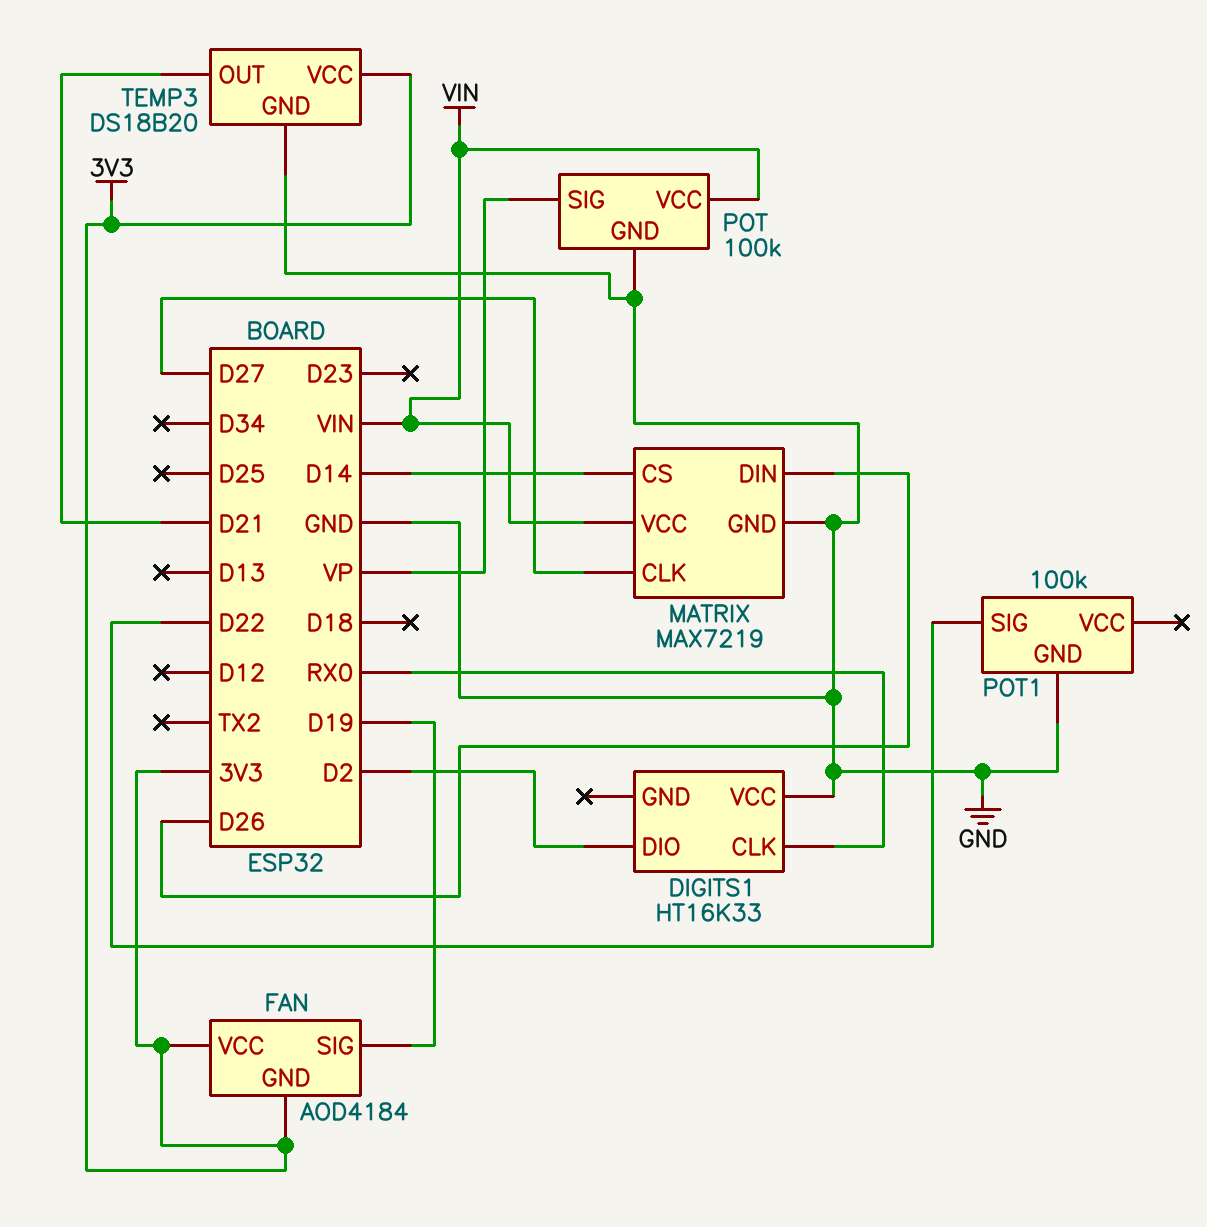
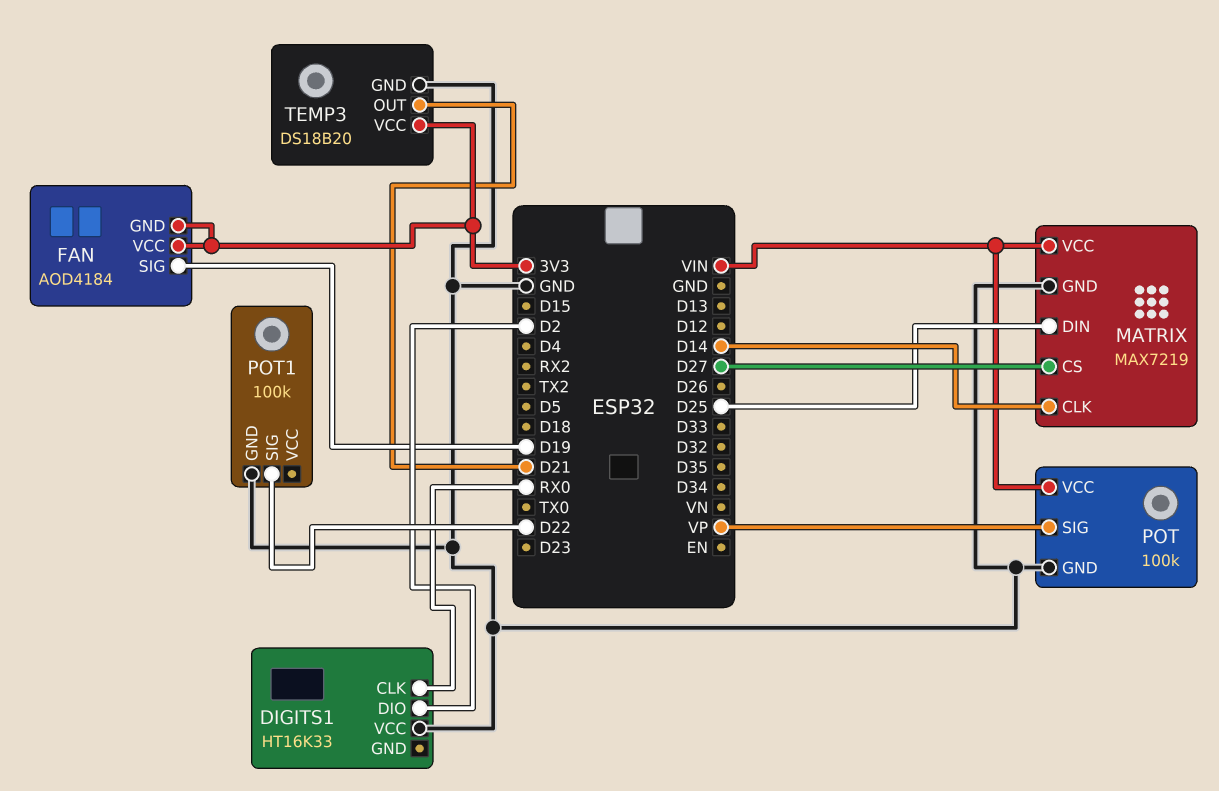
MATRIX pin CLK: D27 -> D14
MATRIX pin CS: D14 -> D27
MATRIX pin DIN: D26 -> D25

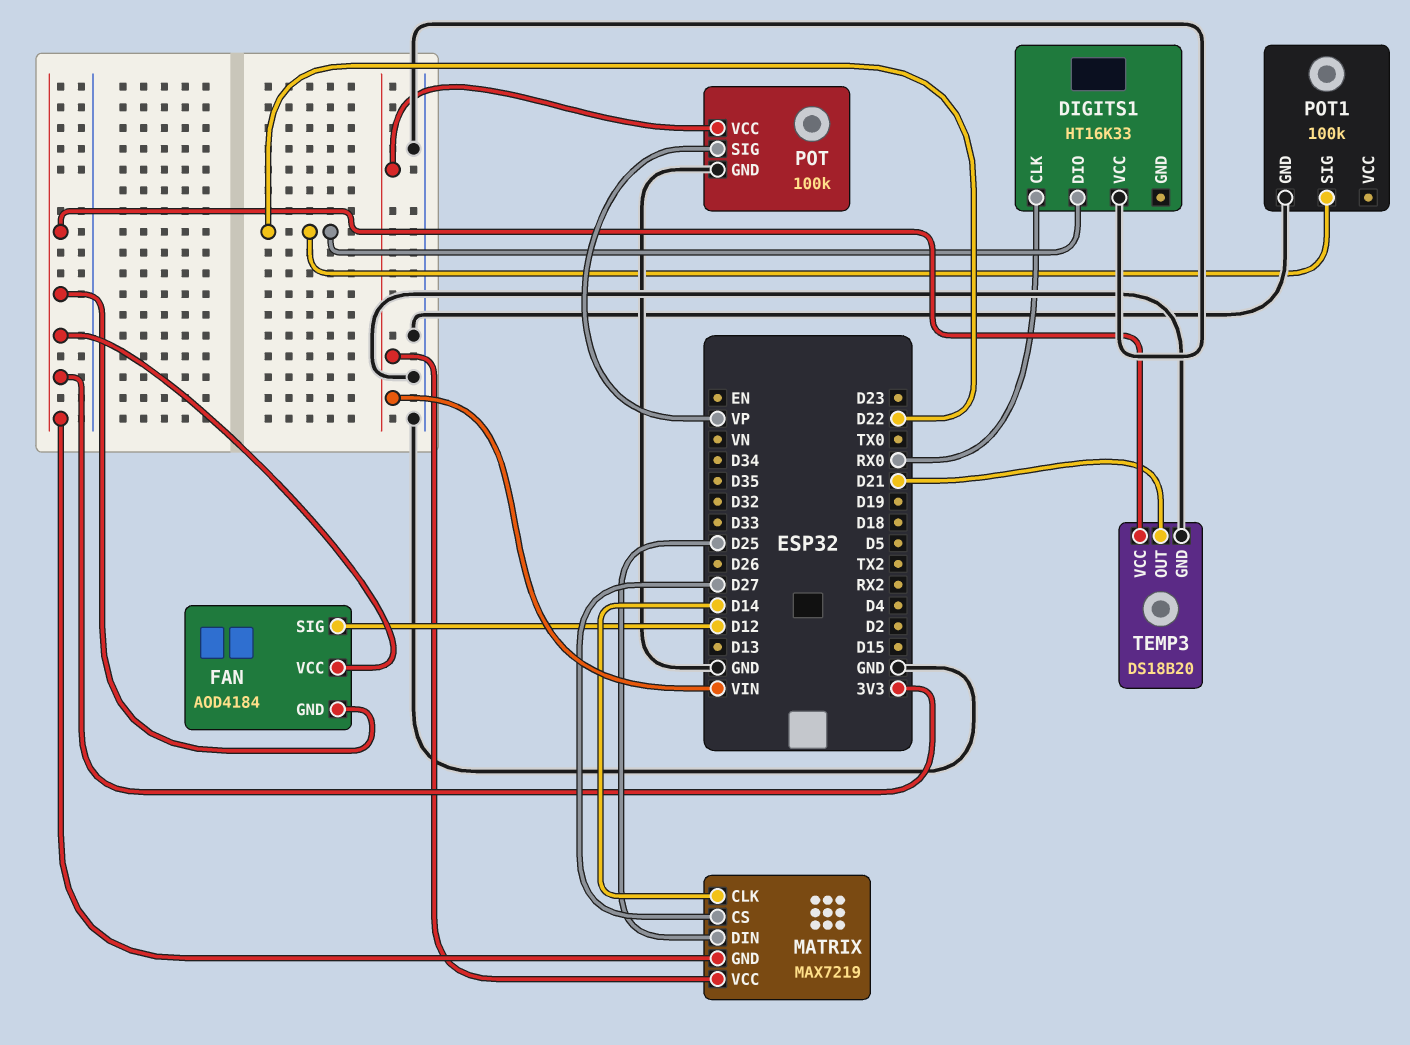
DIGITS1 pin DIO: D2 -> D22
FAN pin SIG: D19 -> D12
MATRIX pin GND: GND -> 3V3

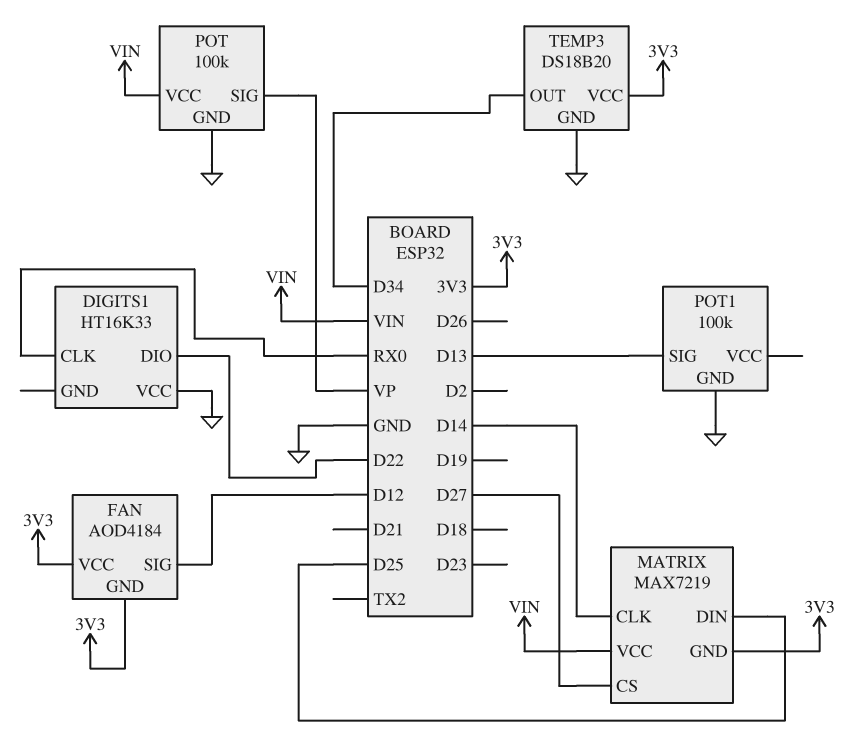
POT1 pin SIG: D22 -> D13
TEMP3 pin OUT: D21 -> D34

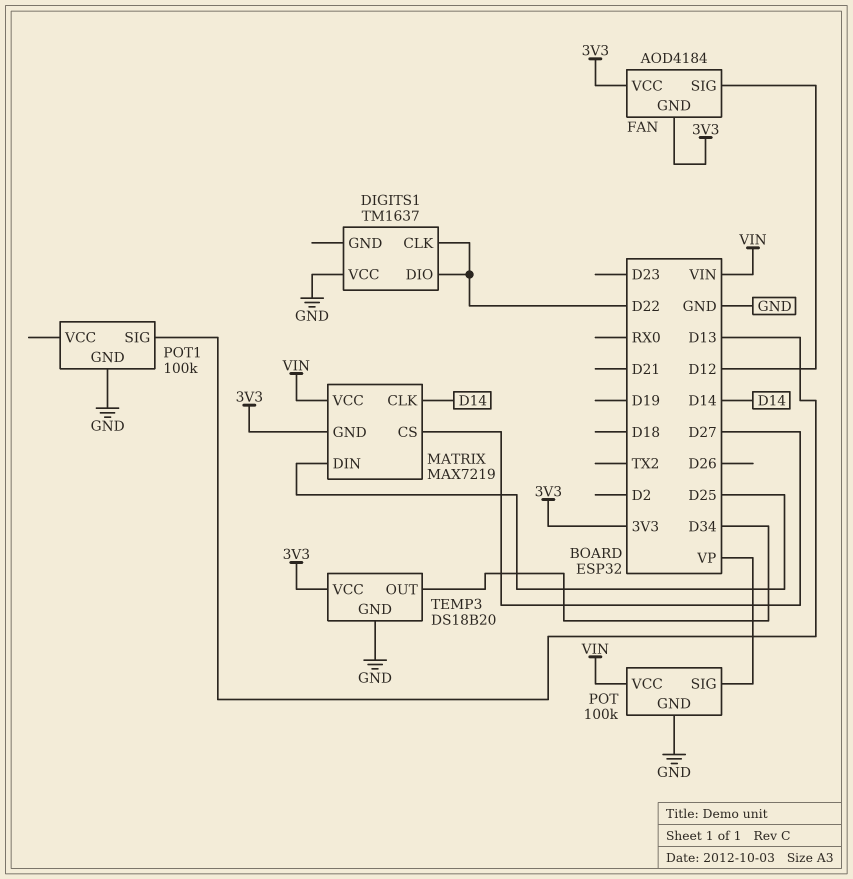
DIGITS1: HT16K33 -> TM1637
DIGITS1 pin CLK: RX0 -> D22

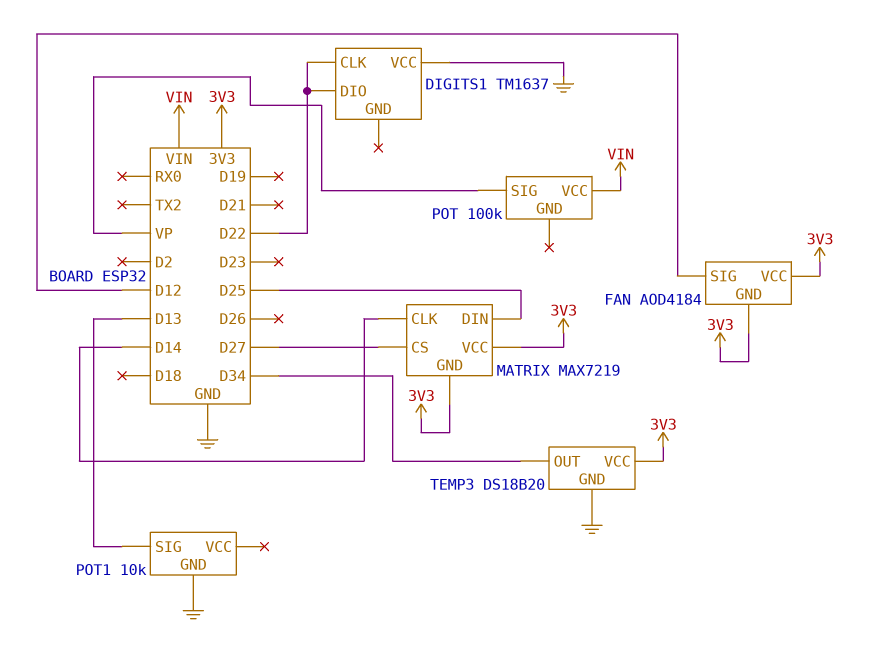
MATRIX pin VCC: VIN -> 3V3
POT pin GND: GND -> none
POT1: 100k -> 10k

